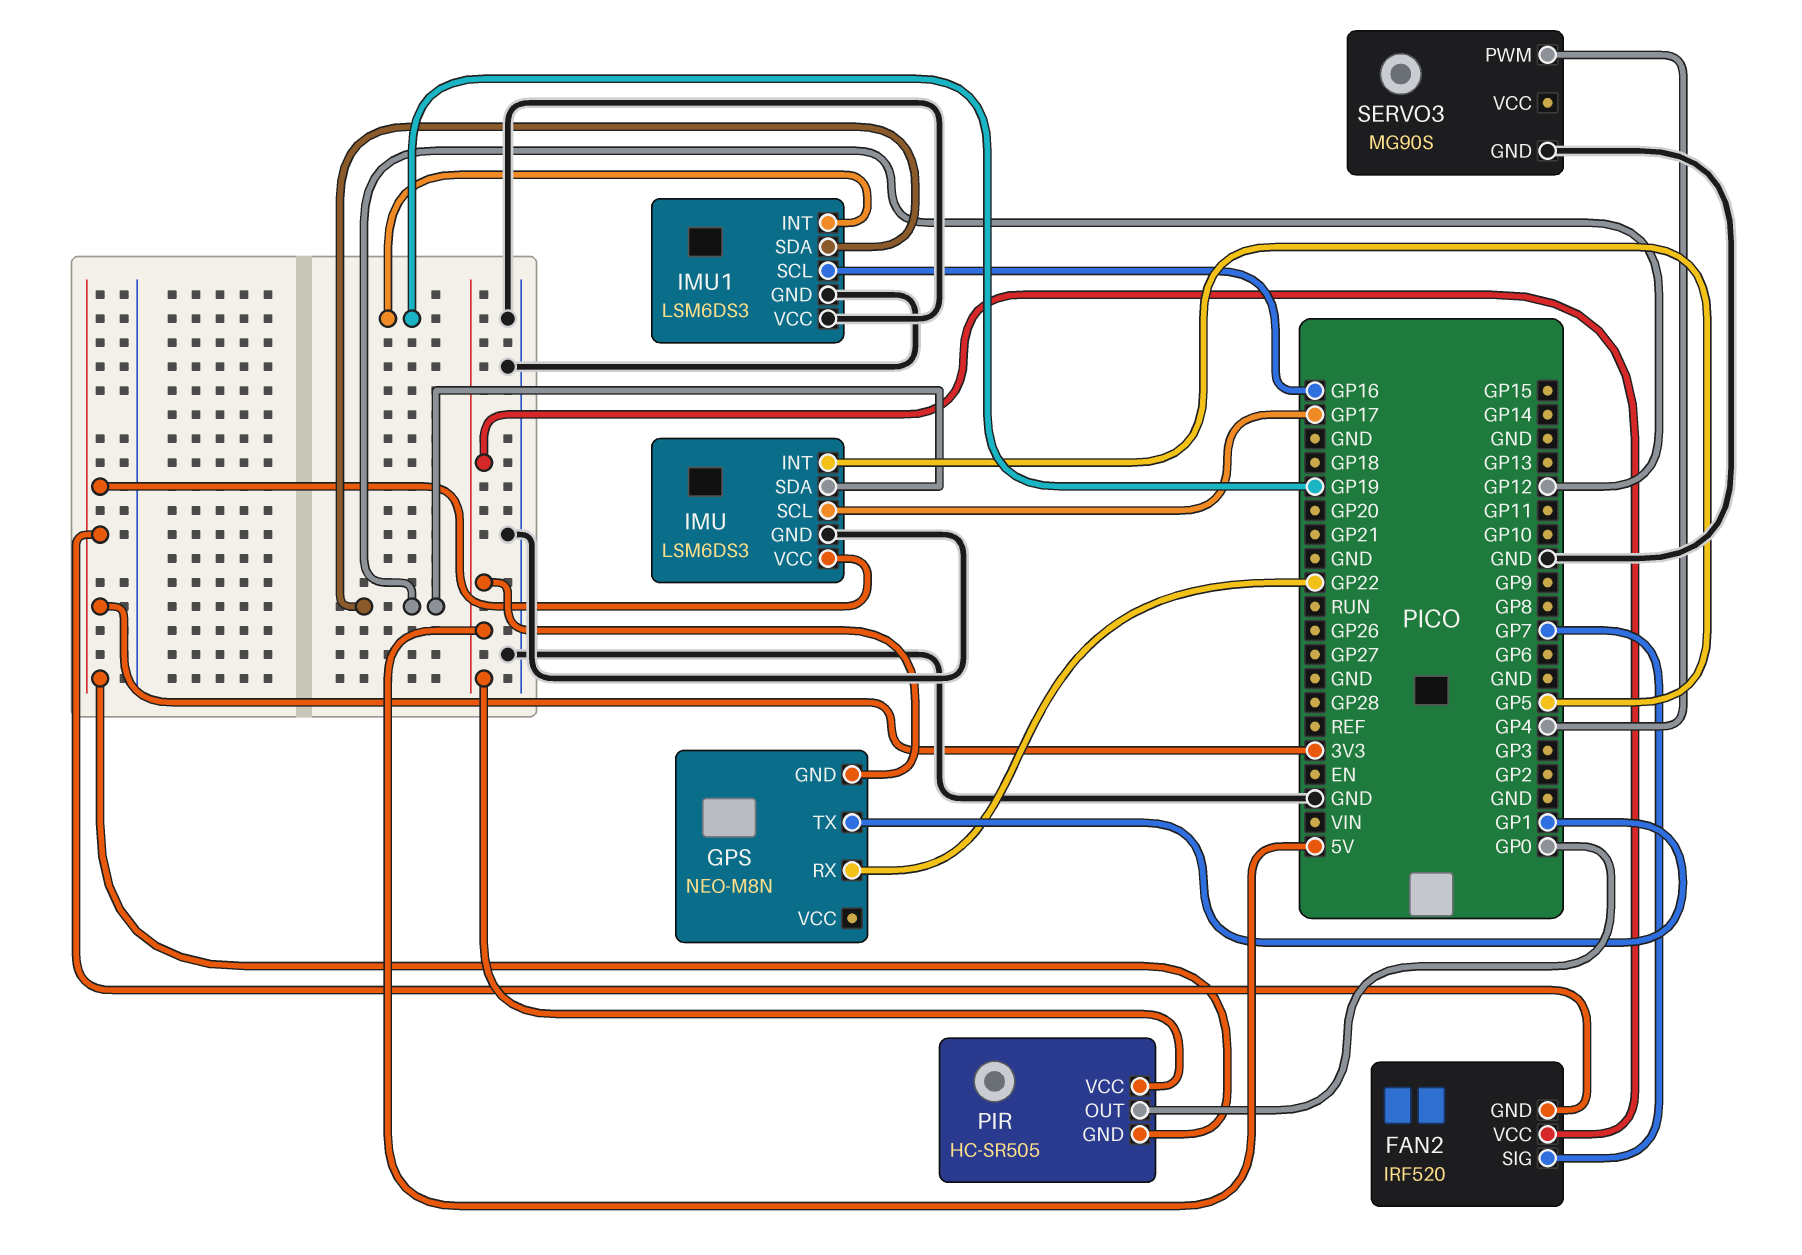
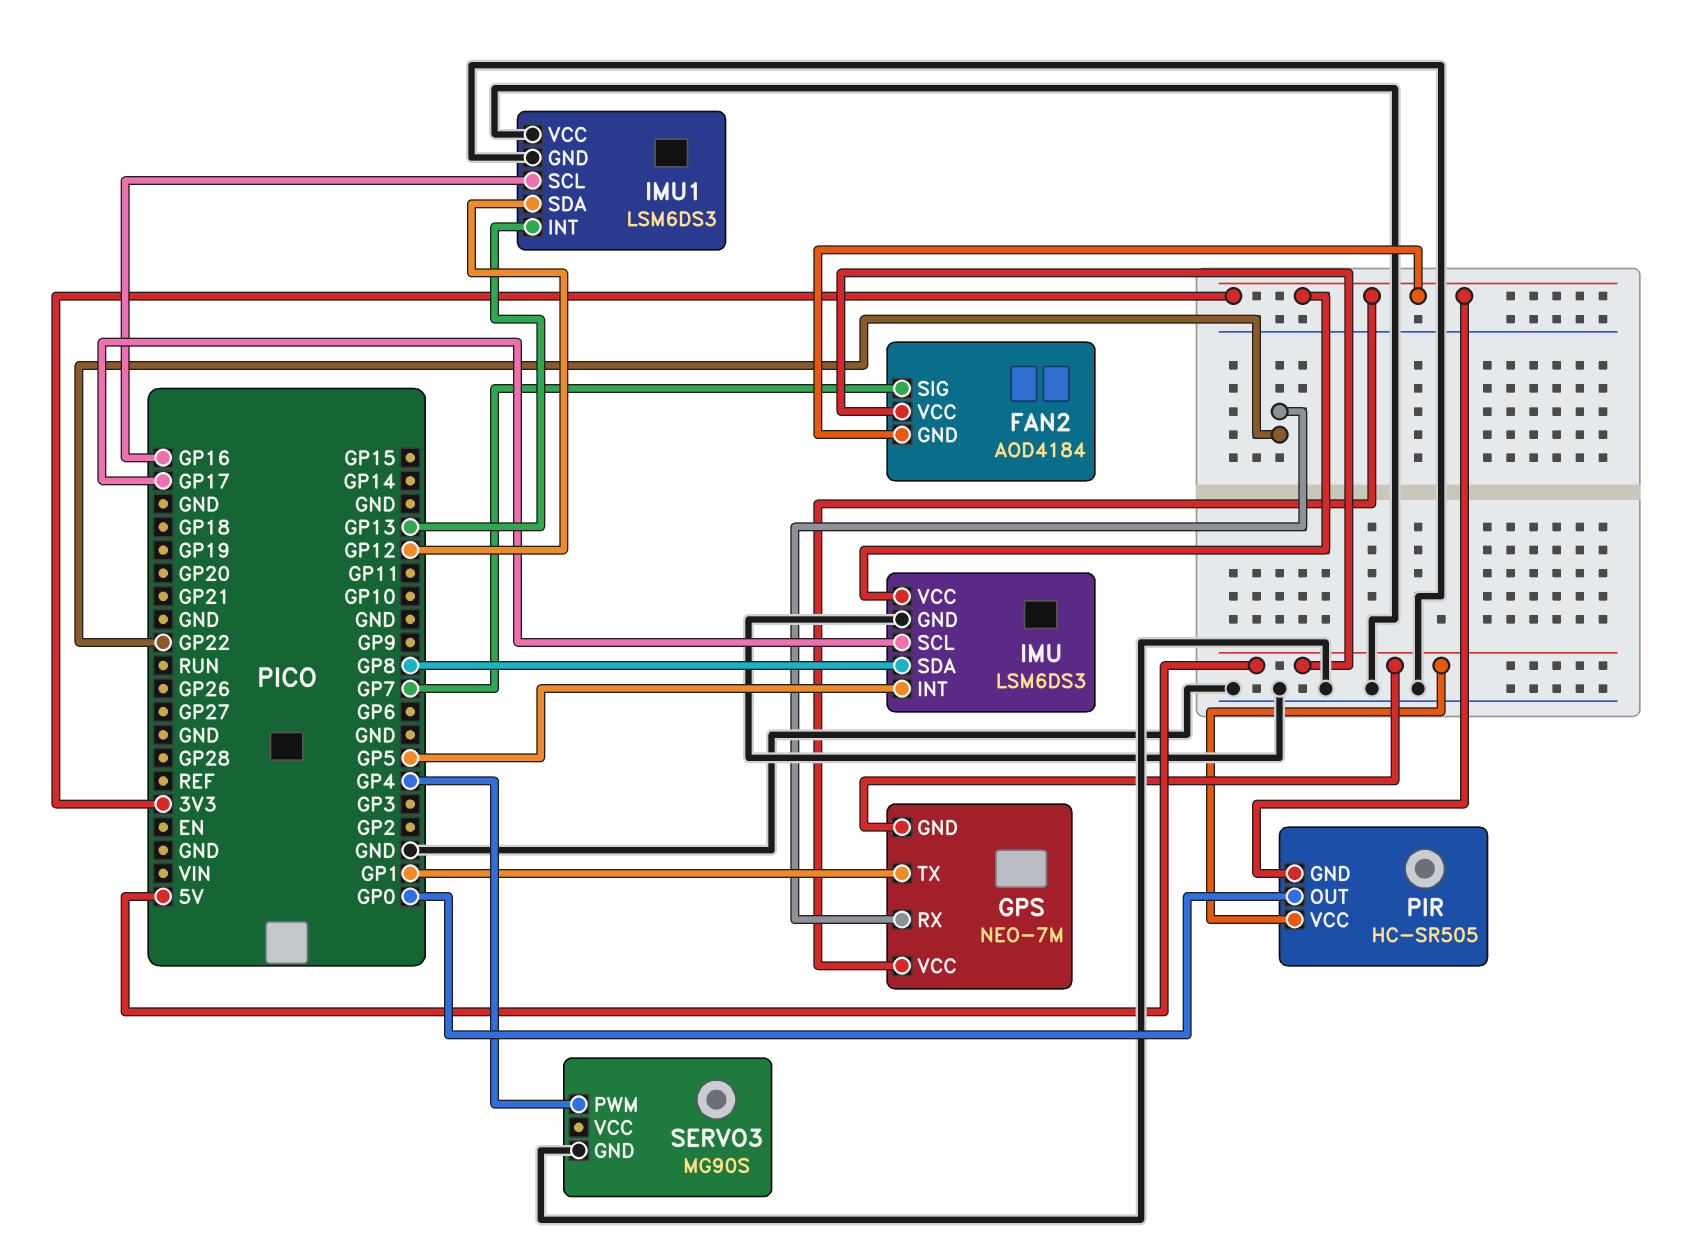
FAN2: IRF520 -> AOD4184
GPS: NEO-M8N -> NEO-7M
GPS pin VCC: none -> 3V3
IMU pin SDA: GP12 -> GP8
IMU1 pin INT: GP19 -> GP13

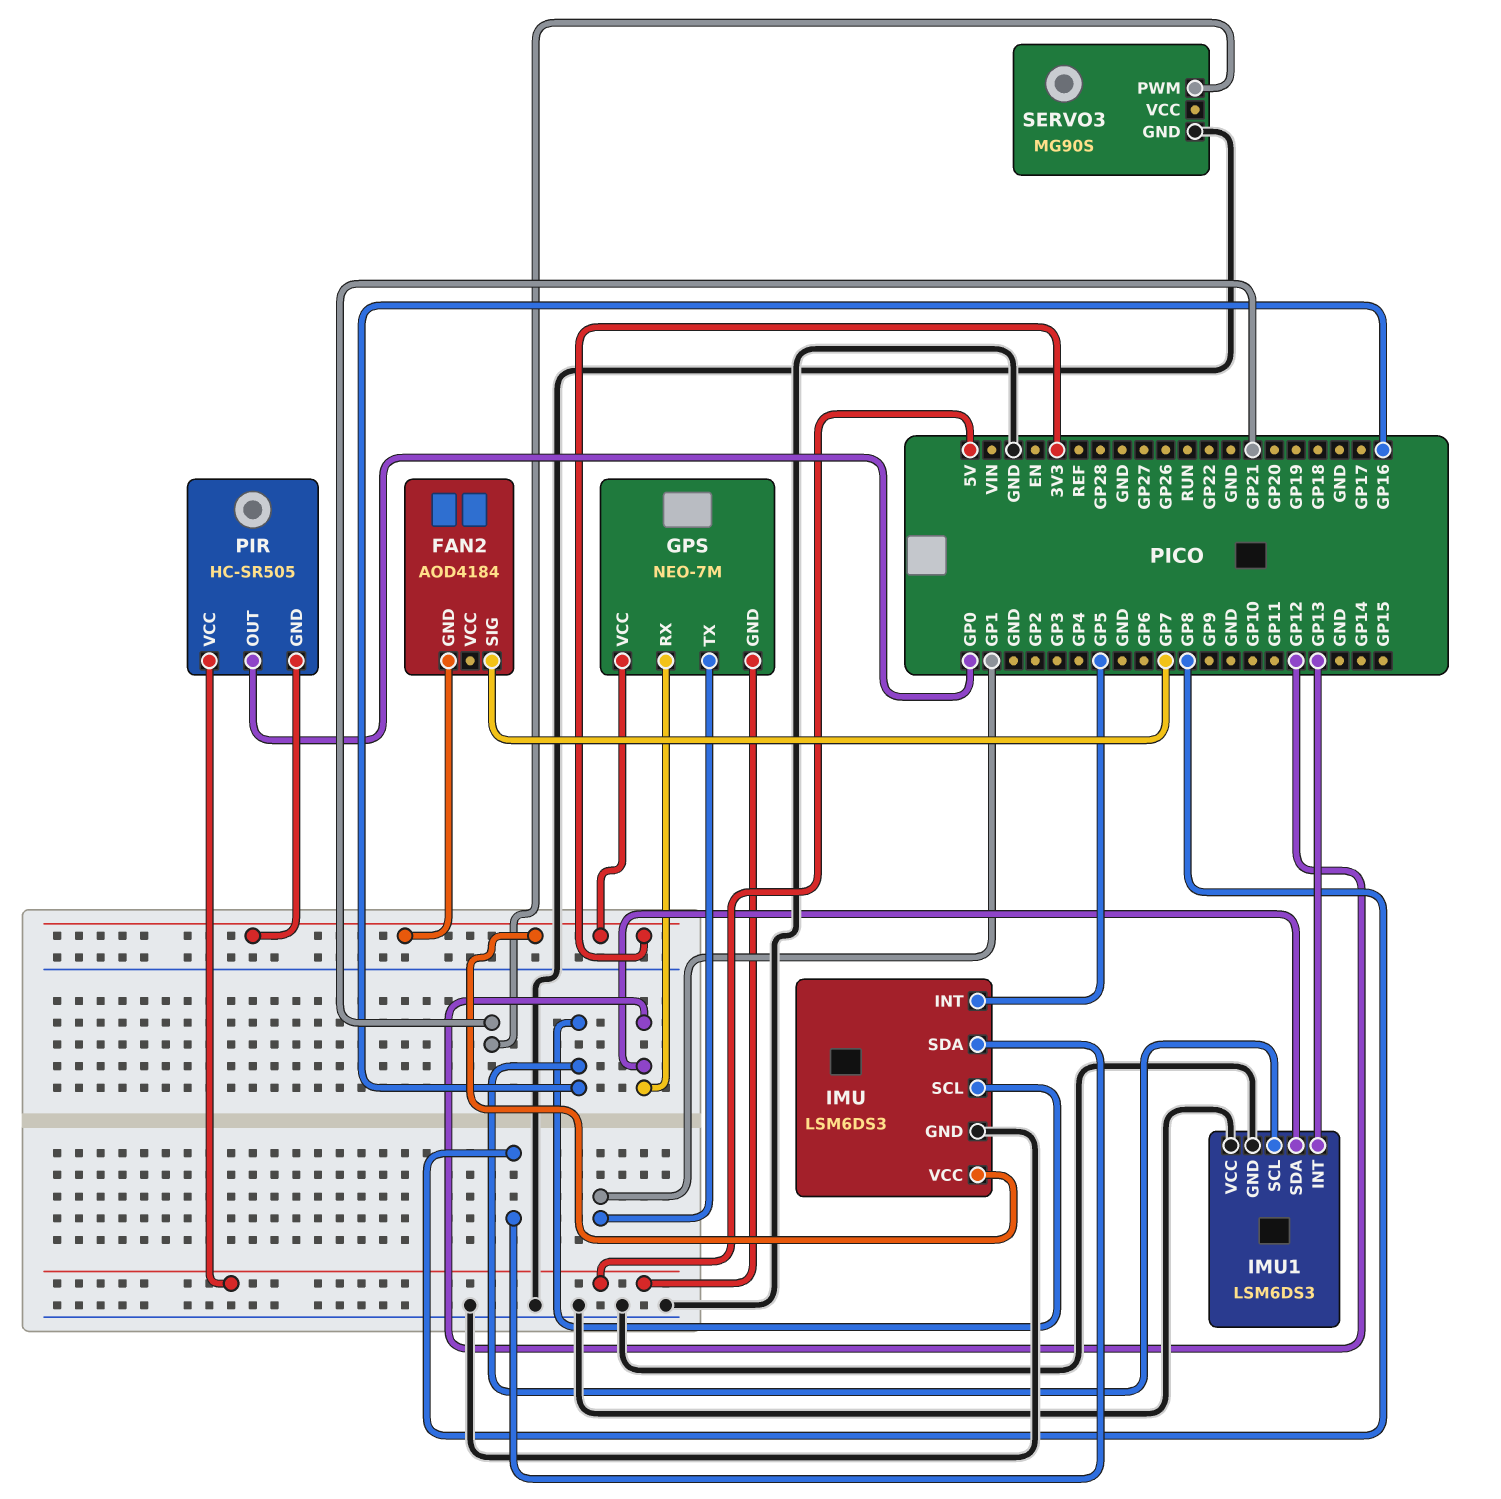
FAN2 pin VCC: 5V -> none
GPS pin RX: GP22 -> GP12
IMU pin SCL: GP17 -> GP16
SERVO3 pin PWM: GP4 -> GP21

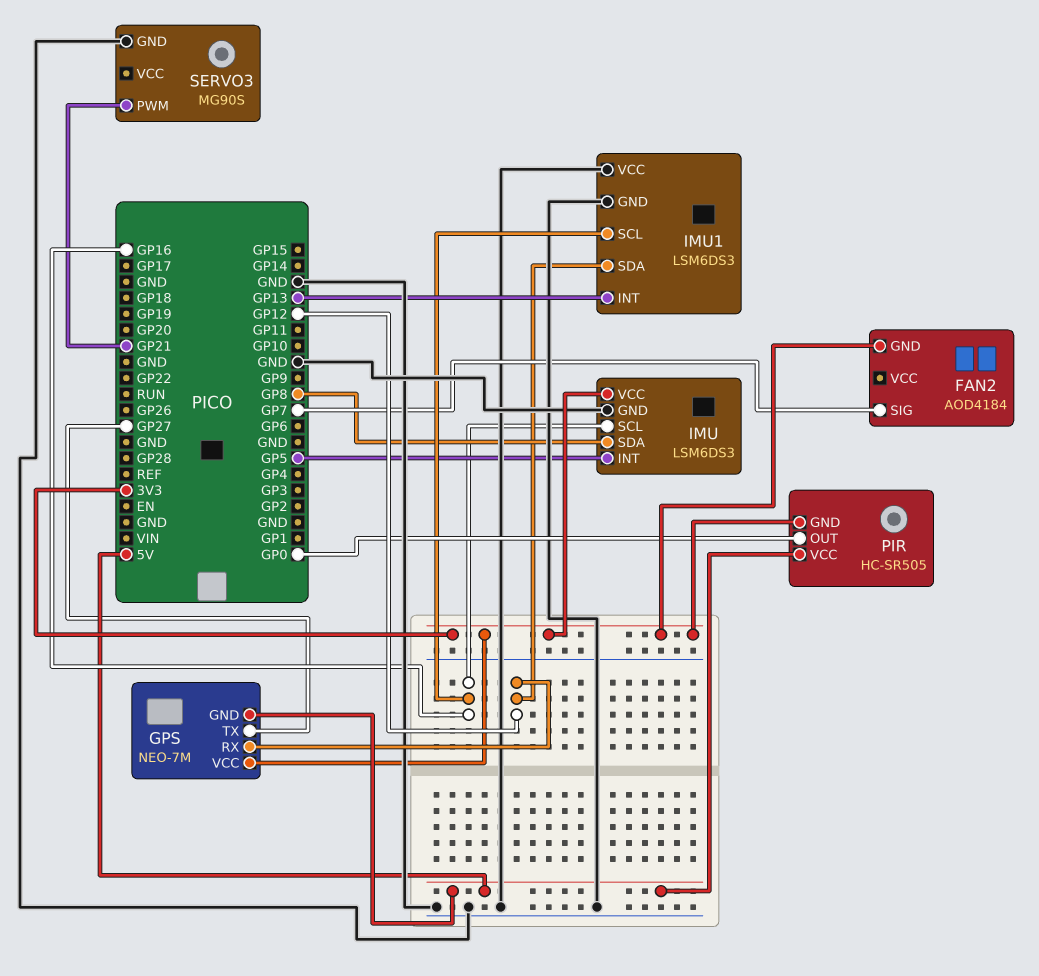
GPS pin TX: GP1 -> GP27

